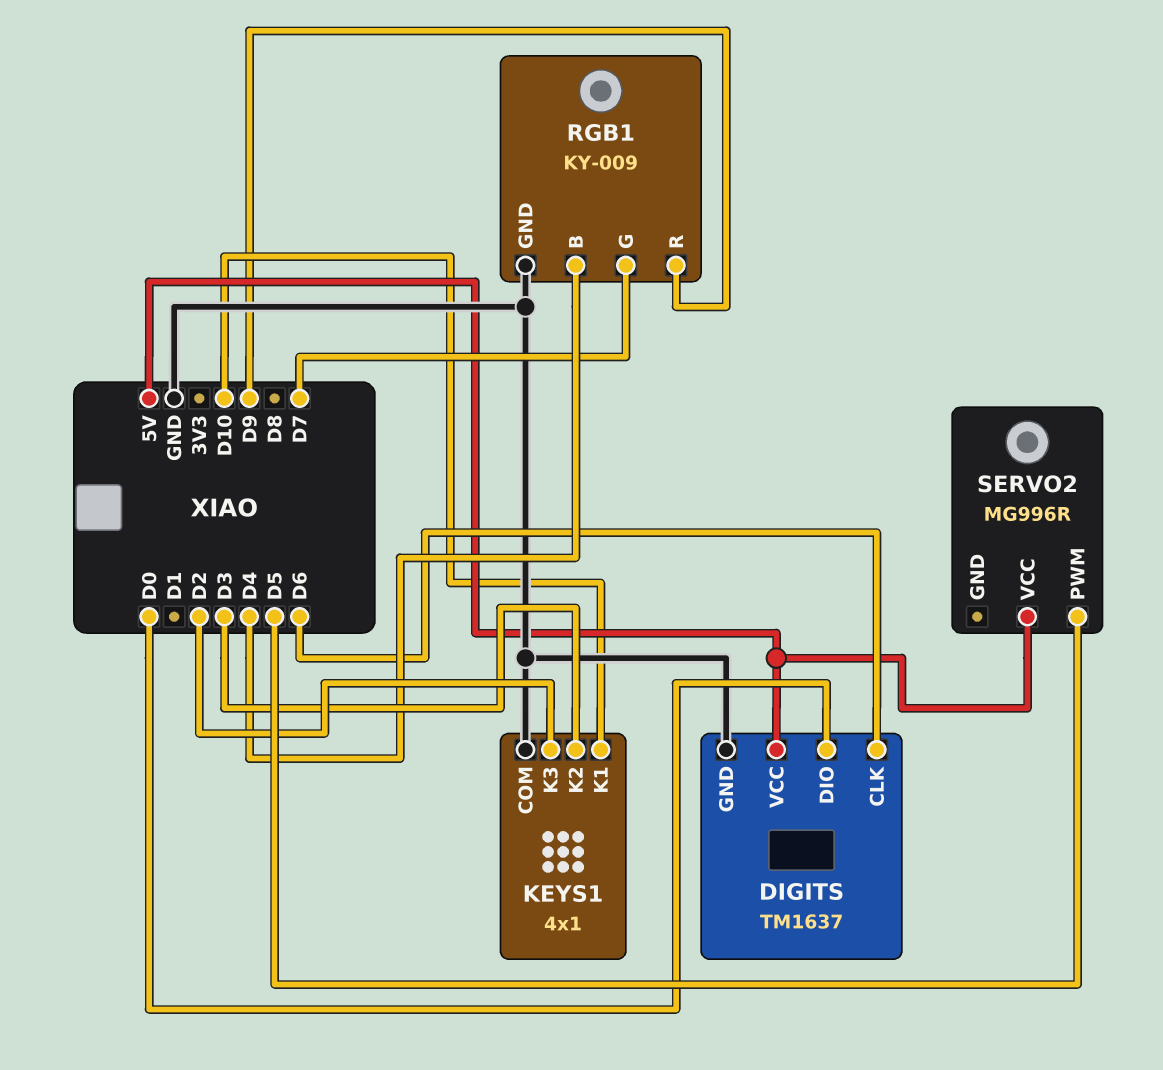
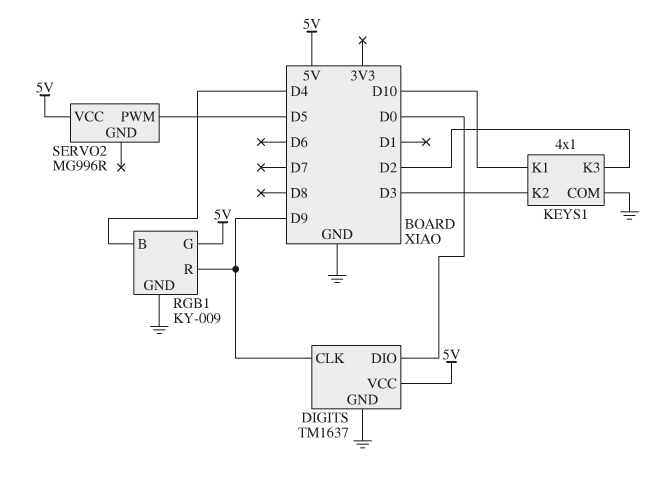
DIGITS pin CLK: D6 -> D9
RGB1 pin G: D7 -> 5V

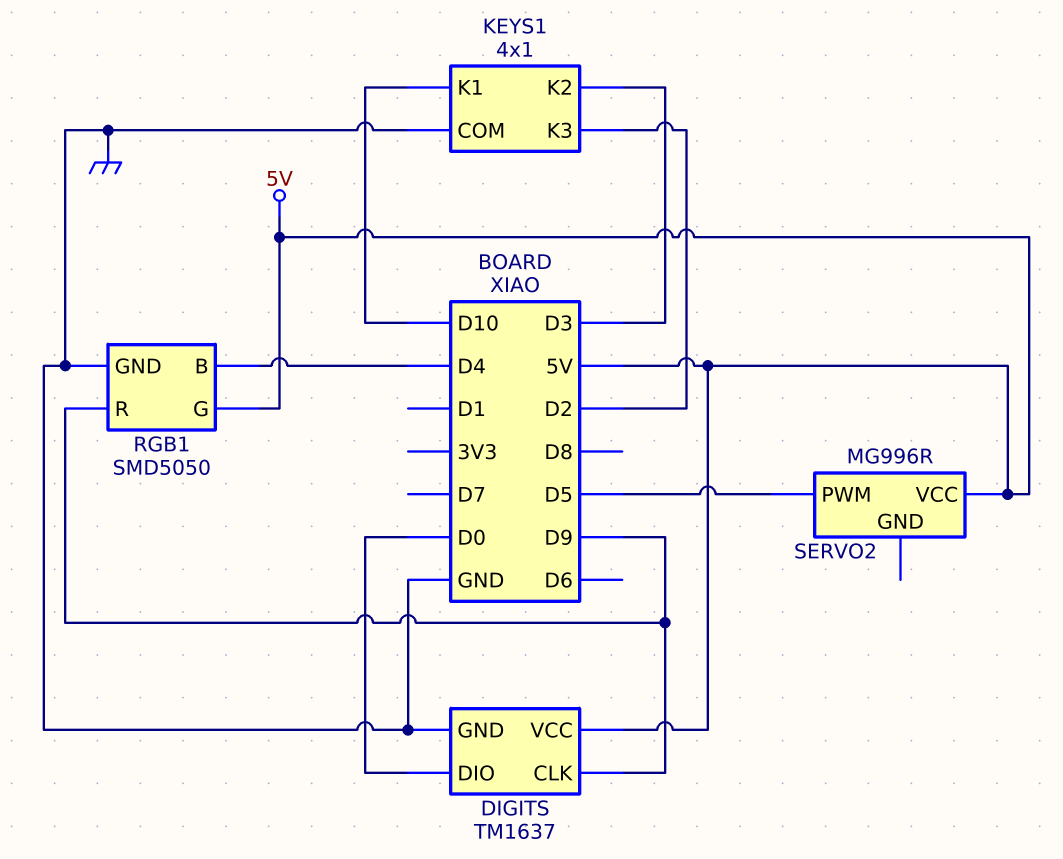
RGB1: KY-009 -> SMD5050

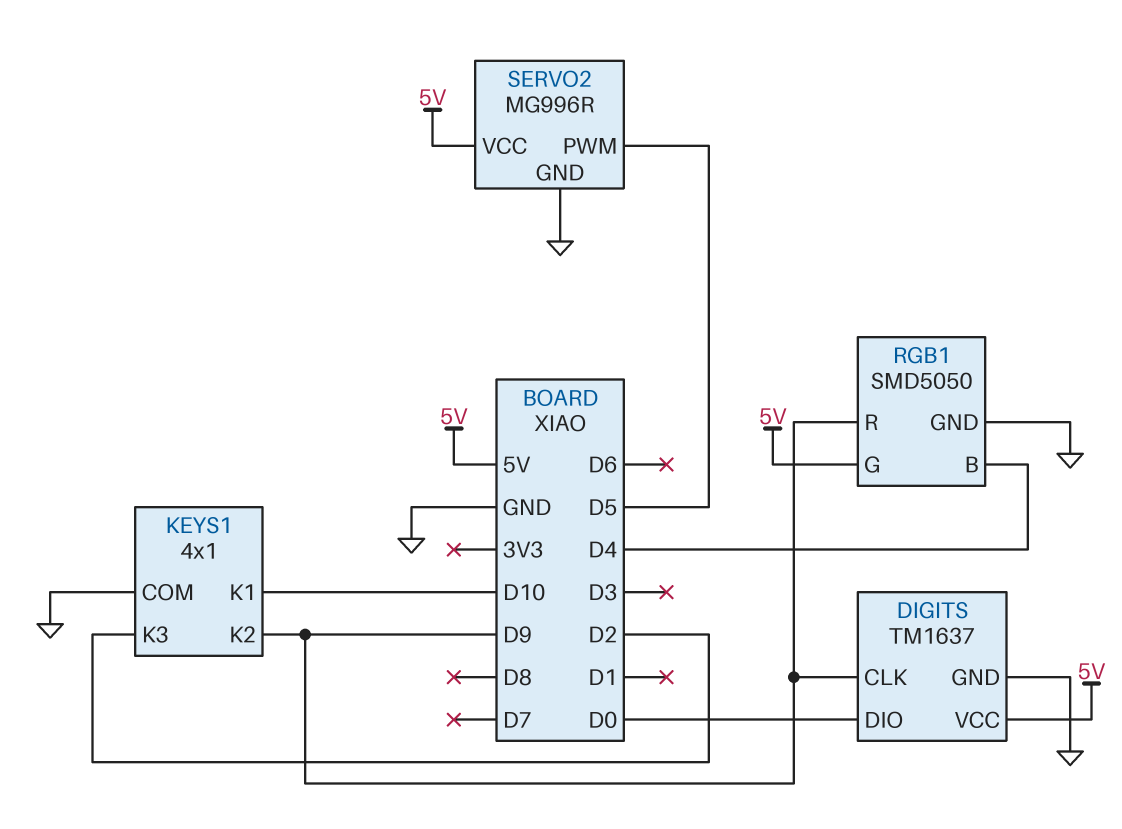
KEYS1 pin K2: D3 -> D9
SERVO2 pin GND: none -> GND

